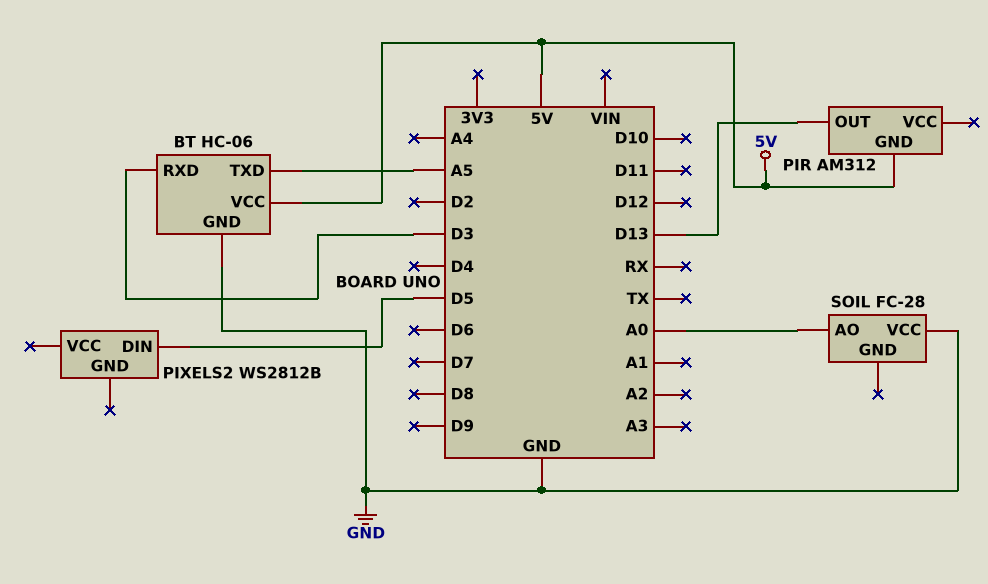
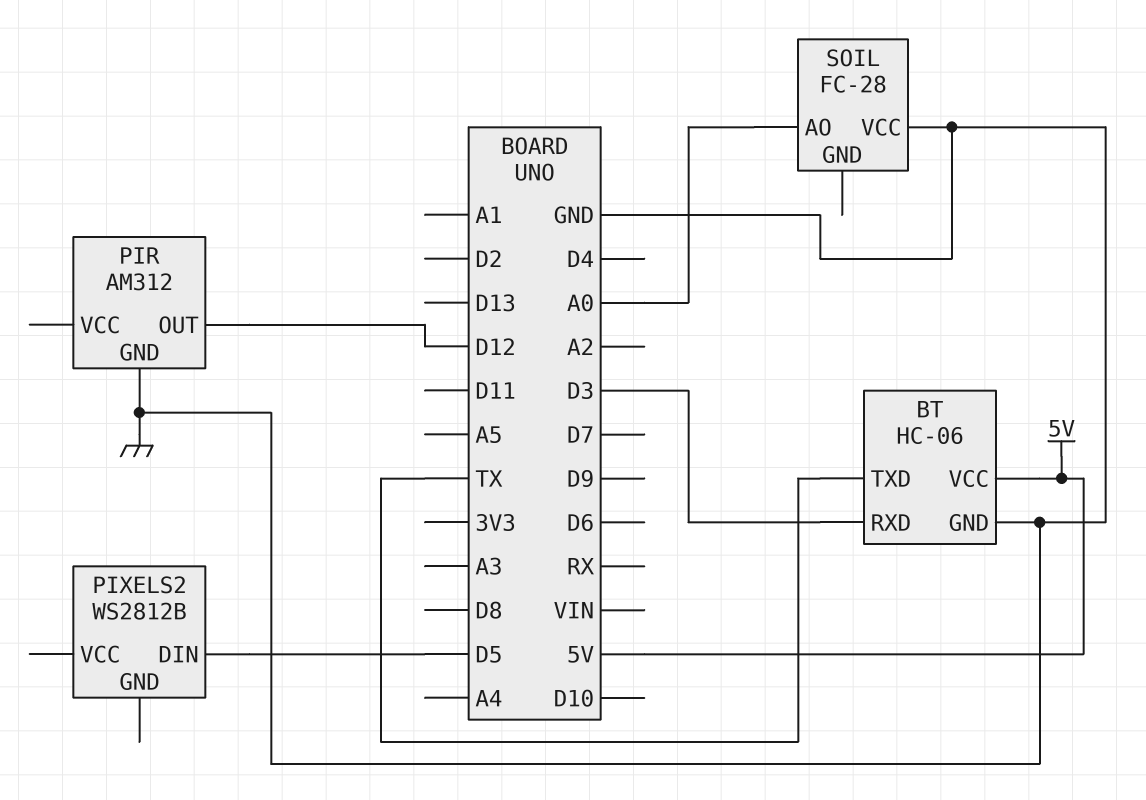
BT pin TXD: A5 -> TX
PIR pin GND: 5V -> GND
PIR pin OUT: D13 -> D12

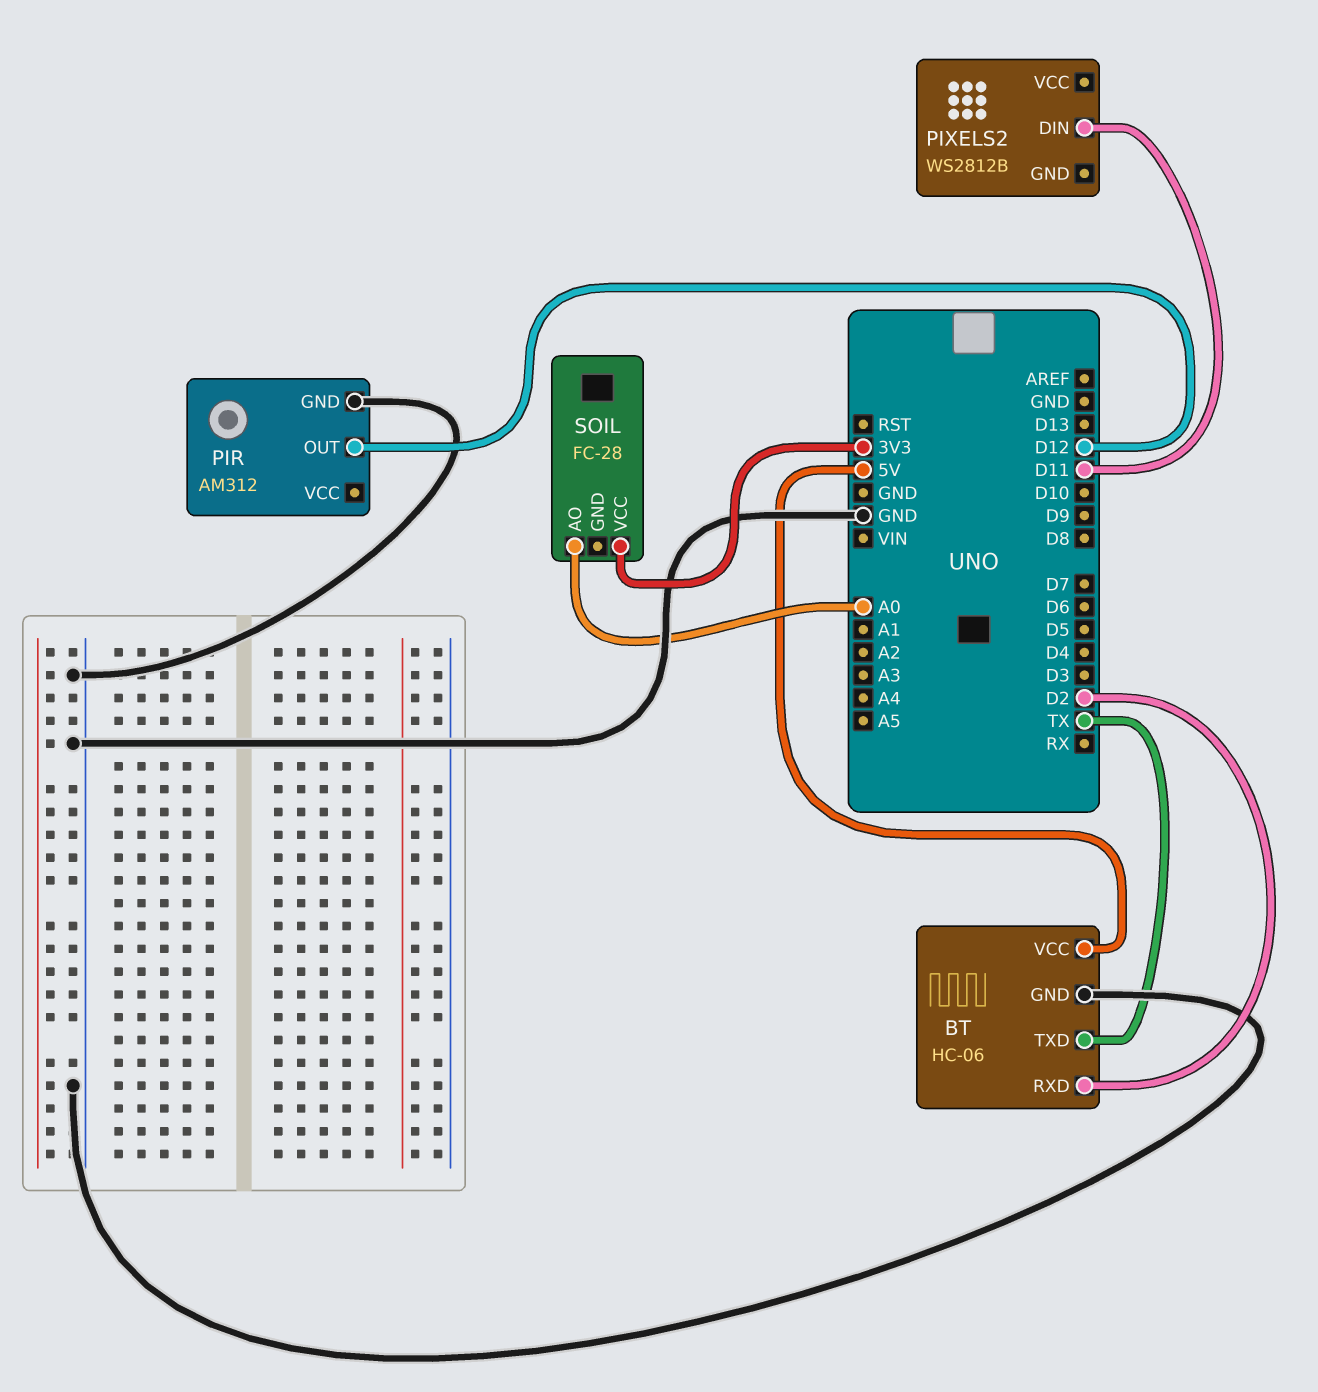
BT pin RXD: D3 -> D2
PIXELS2 pin DIN: D5 -> D11
SOIL pin VCC: GND -> 3V3

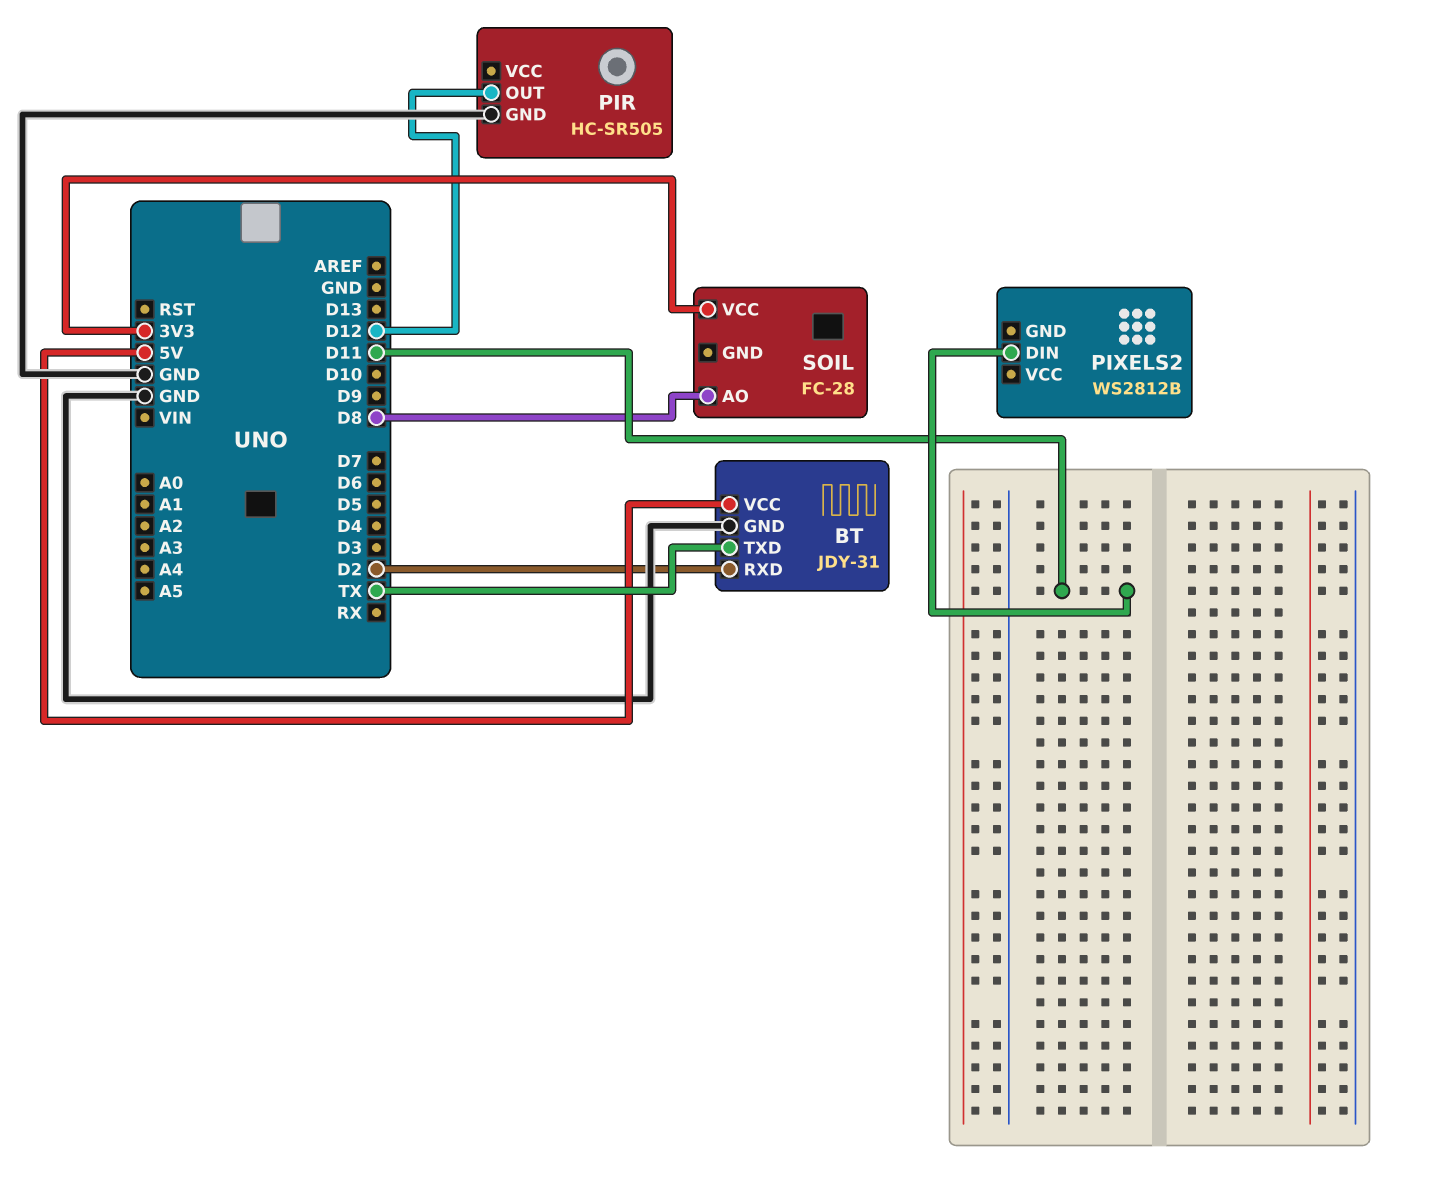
BT: HC-06 -> JDY-31
PIR: AM312 -> HC-SR505
SOIL pin AO: A0 -> D8

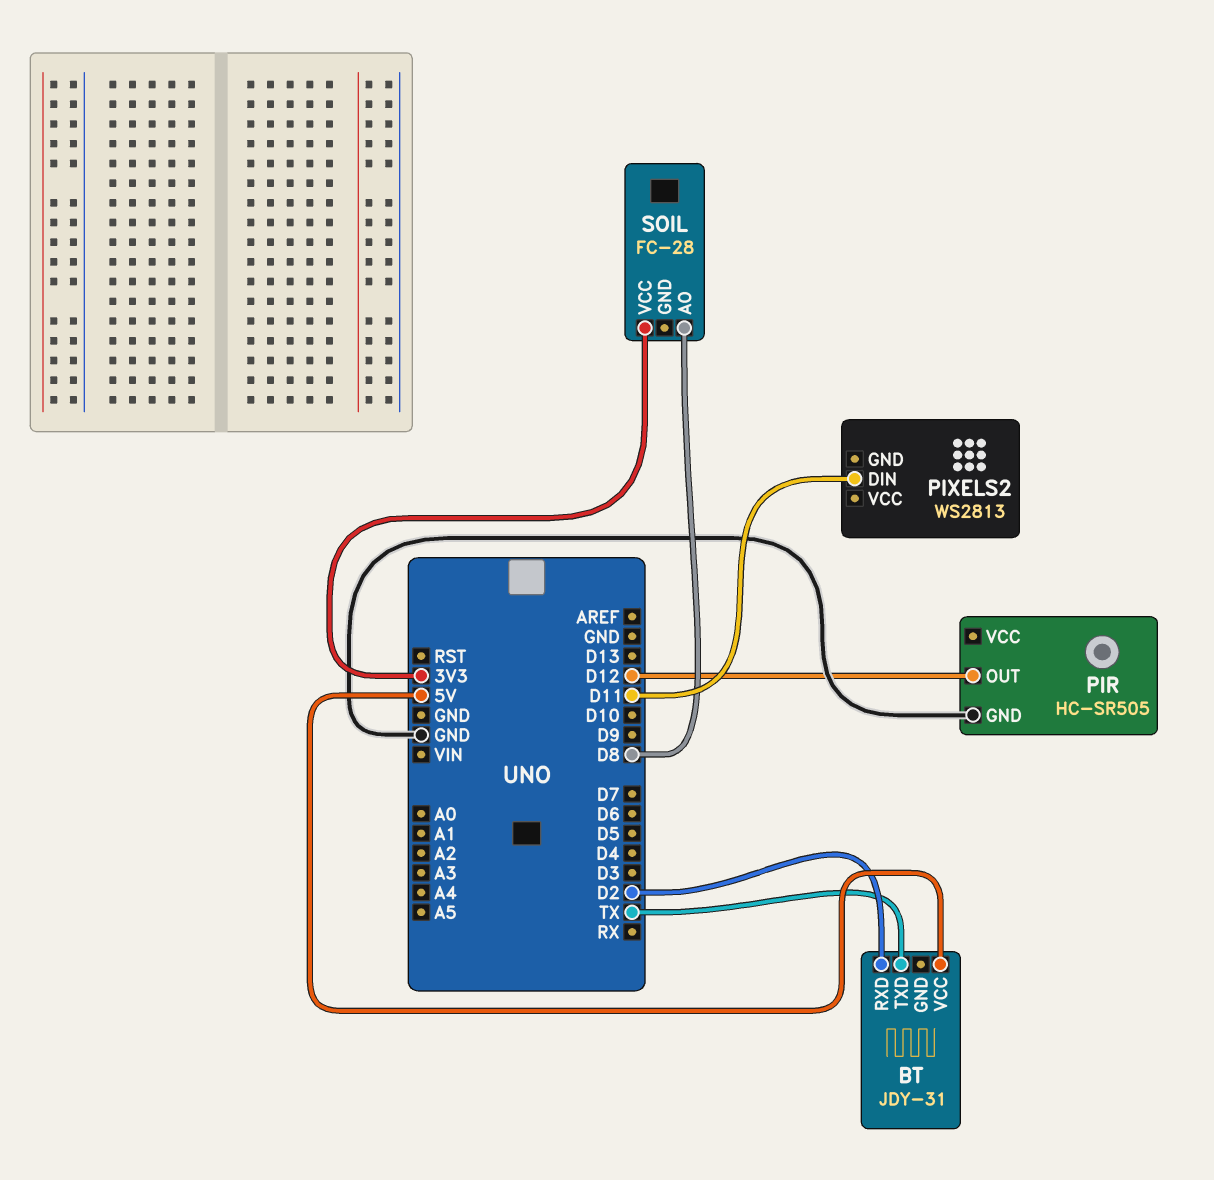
BT pin GND: GND -> none
PIXELS2: WS2812B -> WS2813

